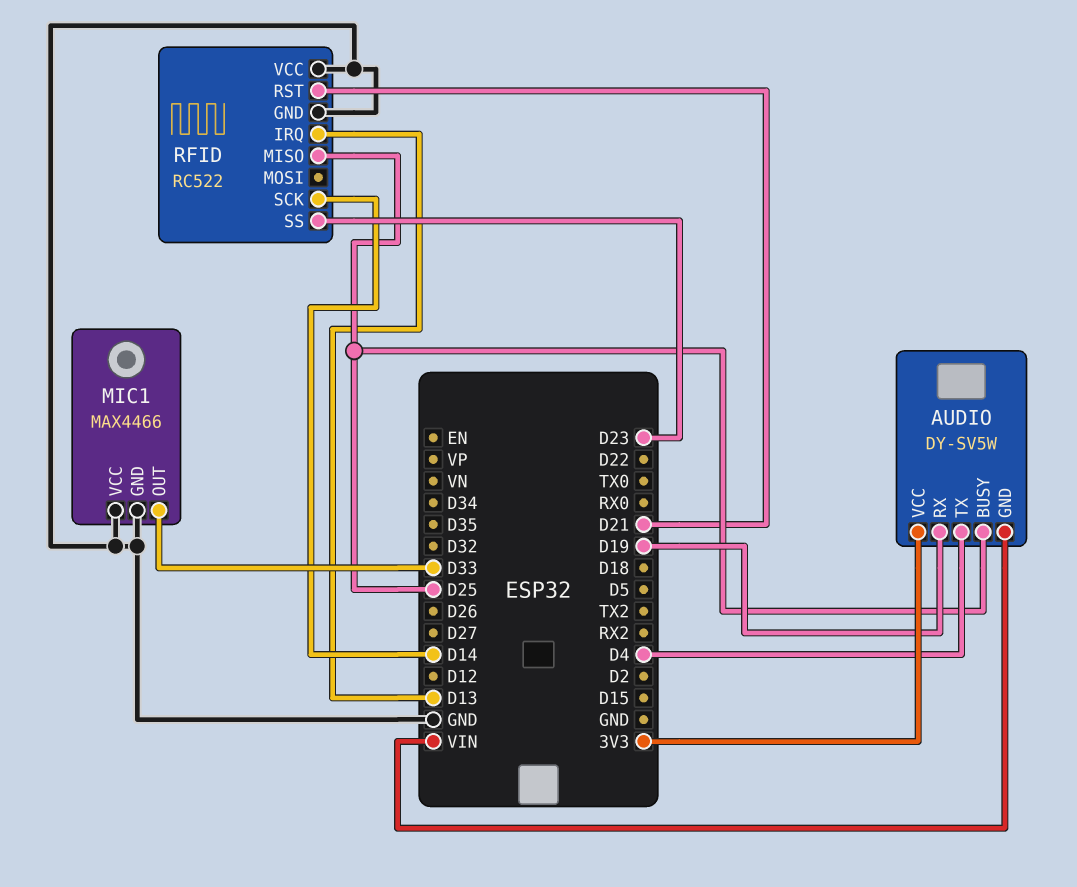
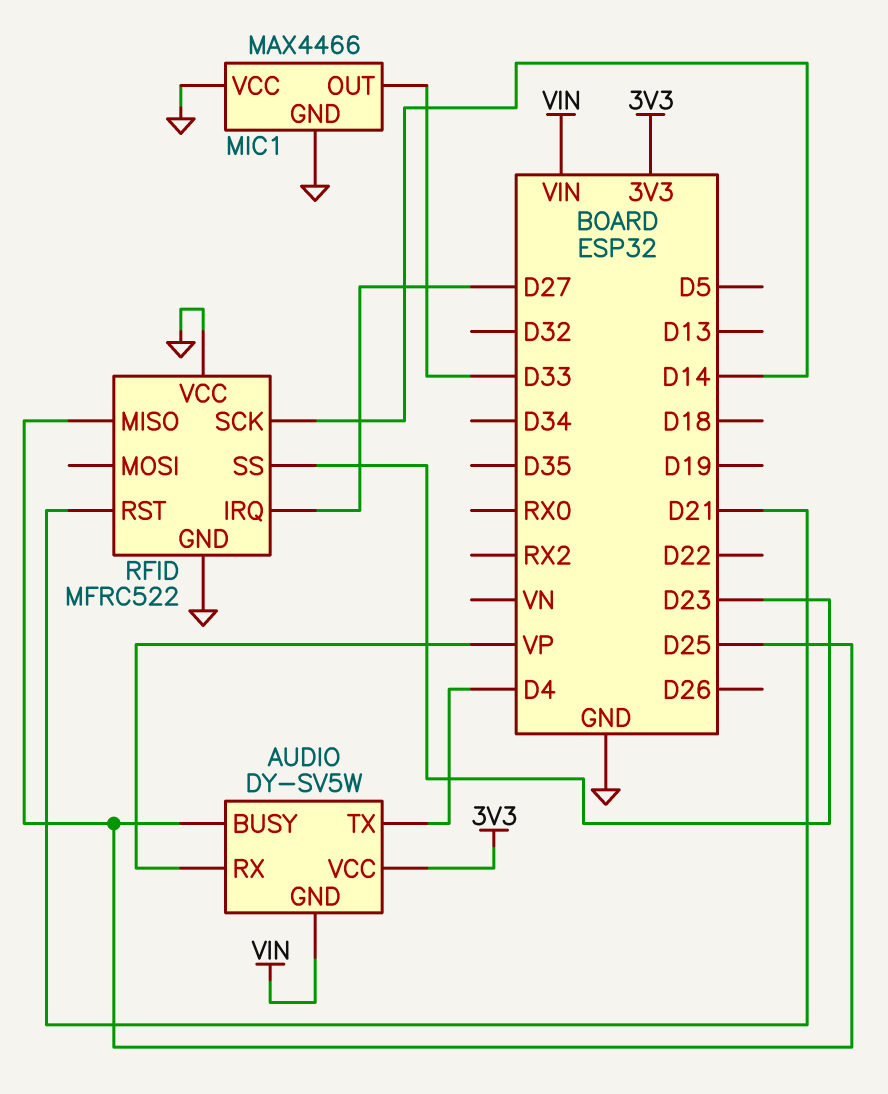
AUDIO pin RX: D19 -> VP
RFID: RC522 -> MFRC522
RFID pin IRQ: D13 -> D27

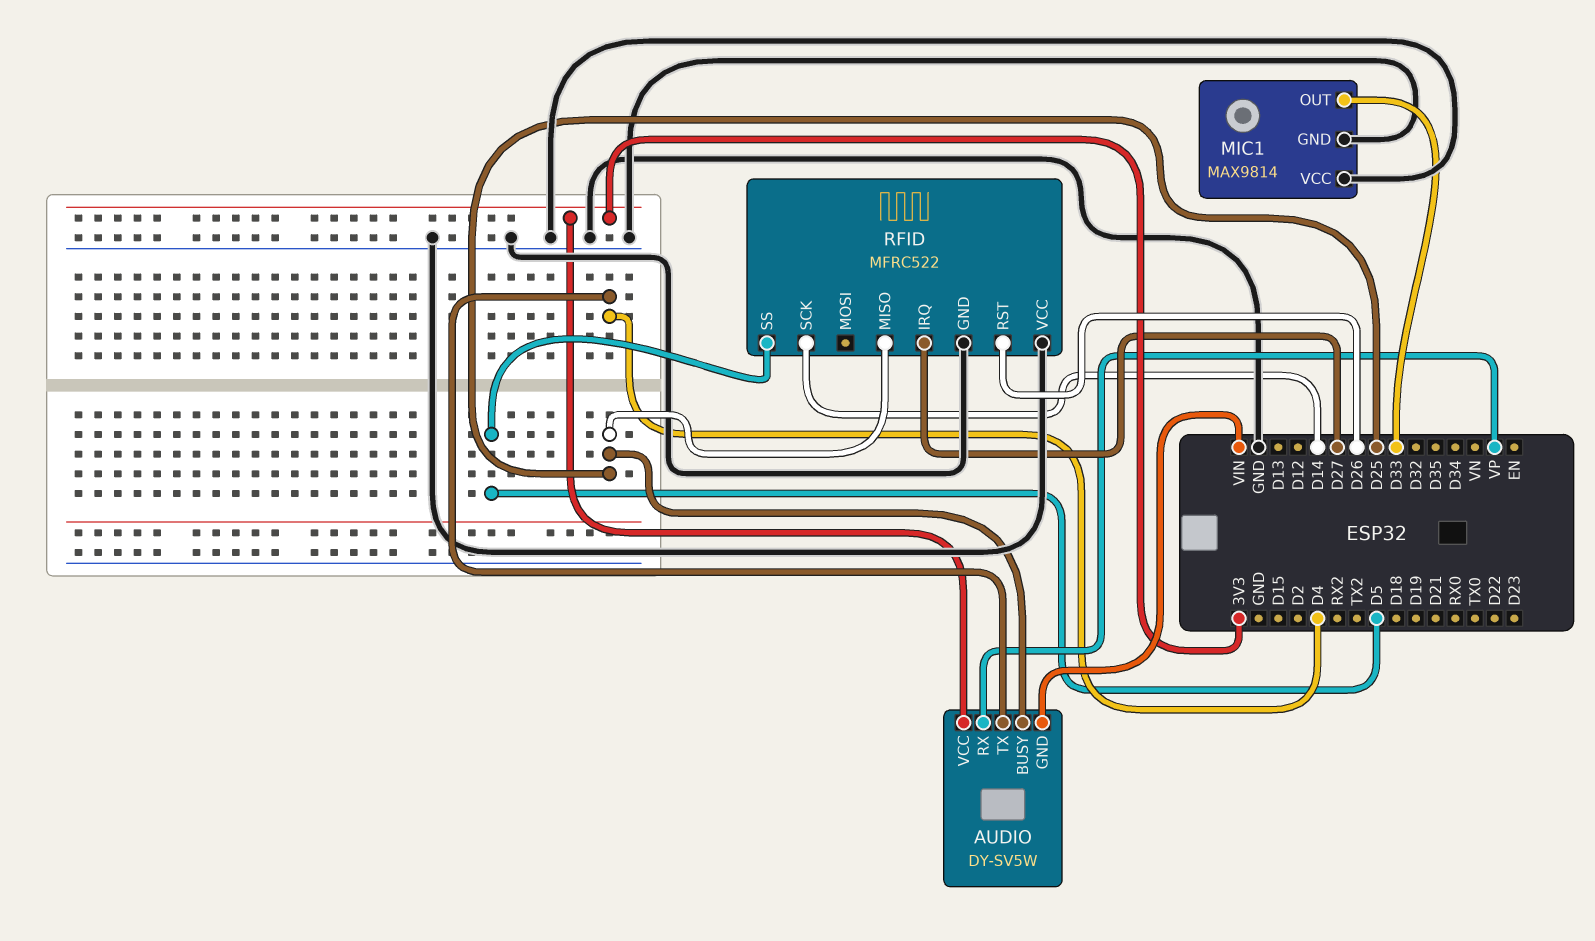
MIC1: MAX4466 -> MAX9814
RFID pin RST: D21 -> D26
RFID pin SS: D23 -> D5

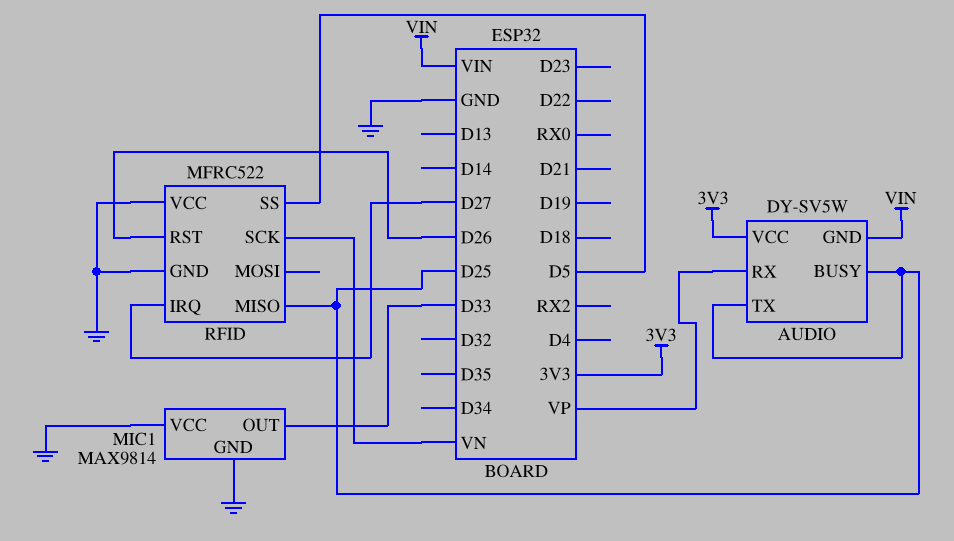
AUDIO pin TX: D4 -> D25
RFID pin SCK: D14 -> VN

